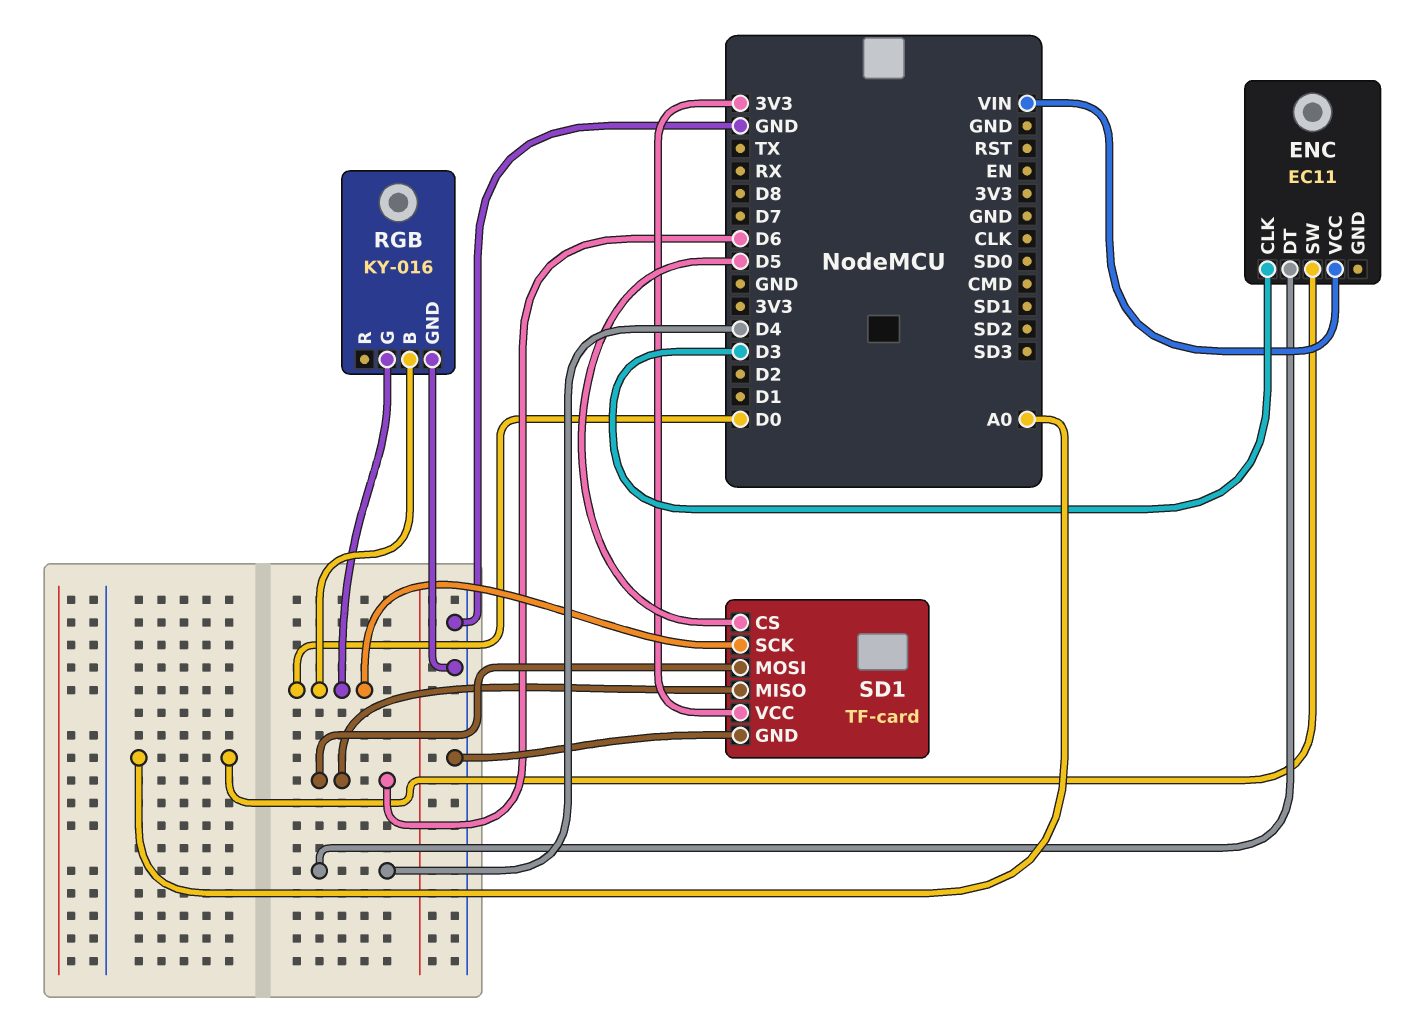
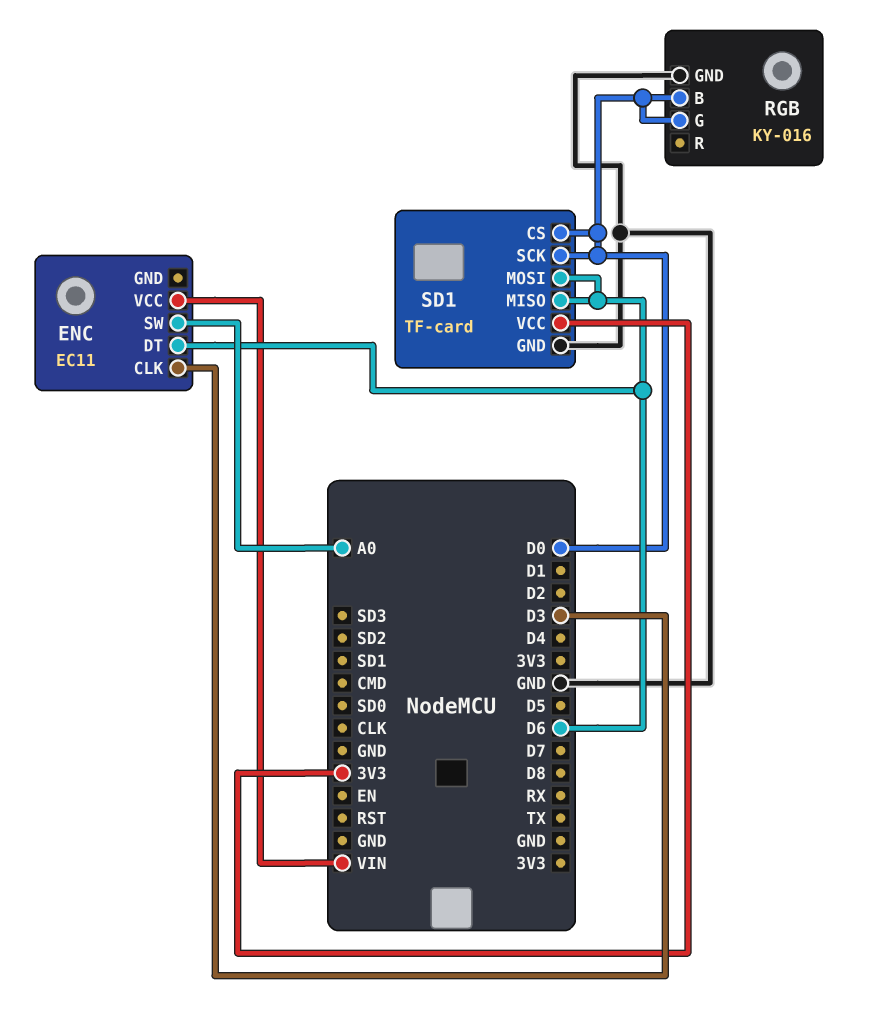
ENC pin DT: D4 -> D6
SD1 pin CS: D5 -> D0

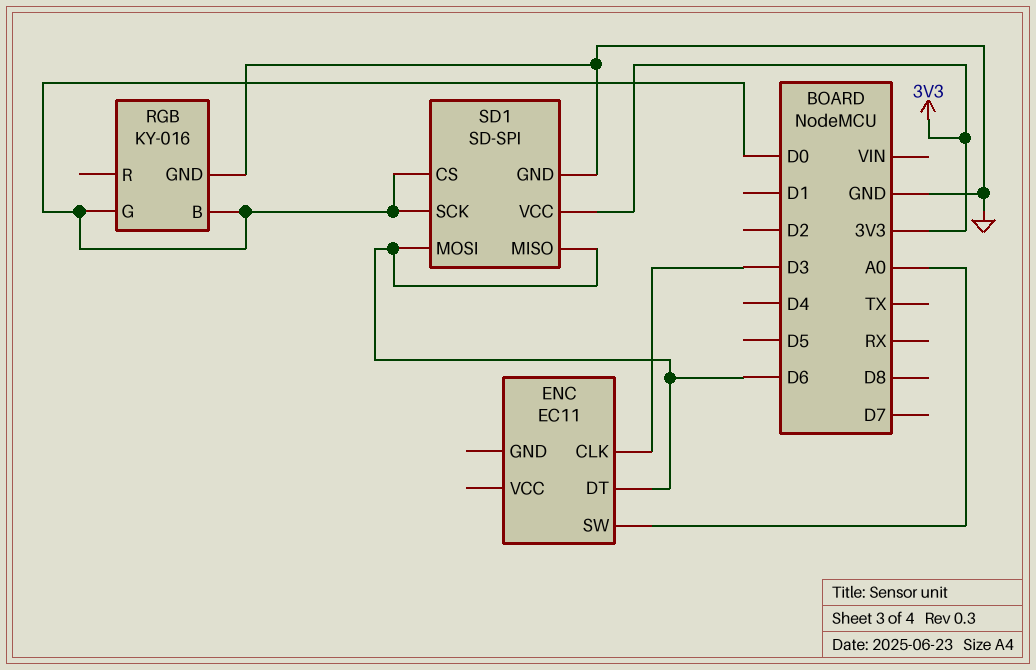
ENC pin VCC: VIN -> none
SD1: TF-card -> SD-SPI

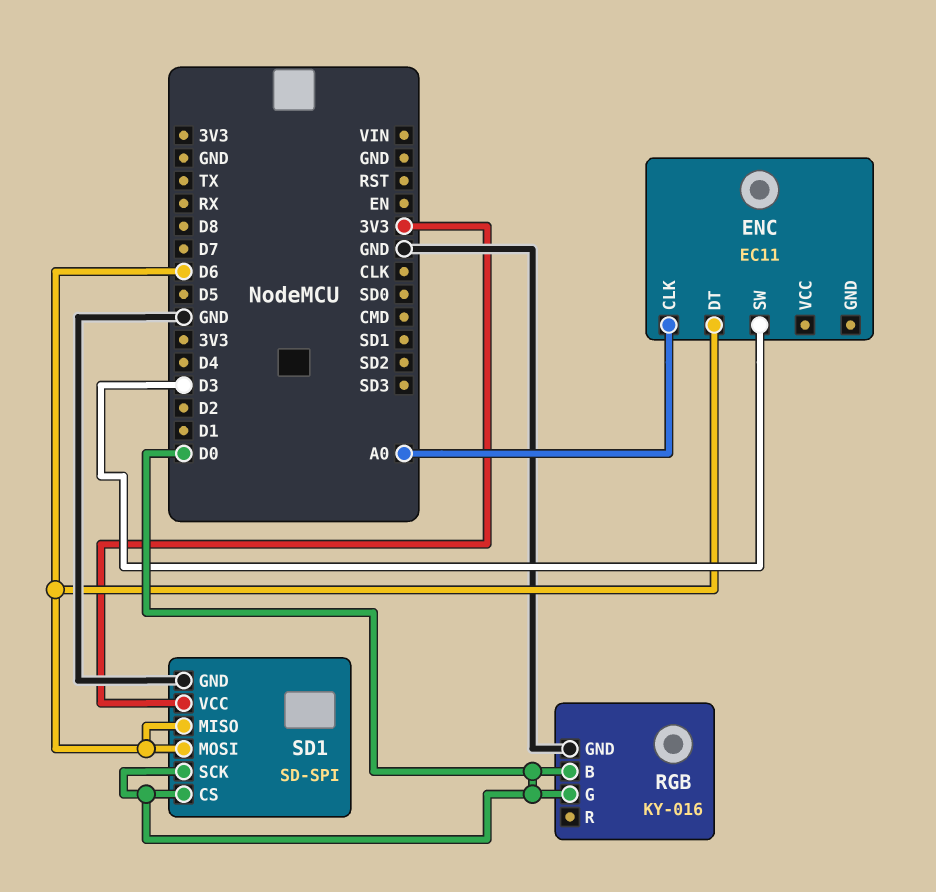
ENC pin CLK: D3 -> A0
ENC pin SW: A0 -> D3

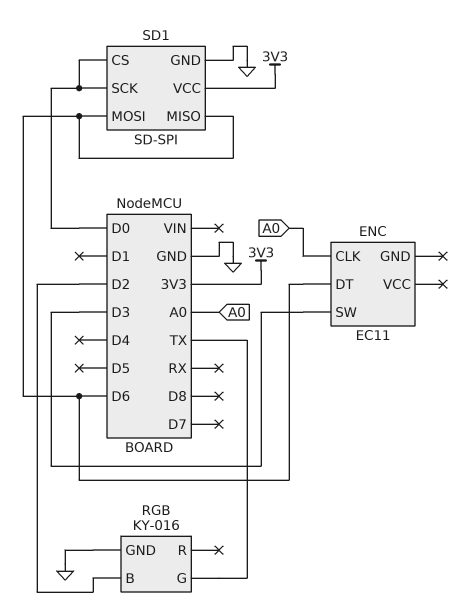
RGB pin B: D0 -> D2
RGB pin G: D0 -> TX

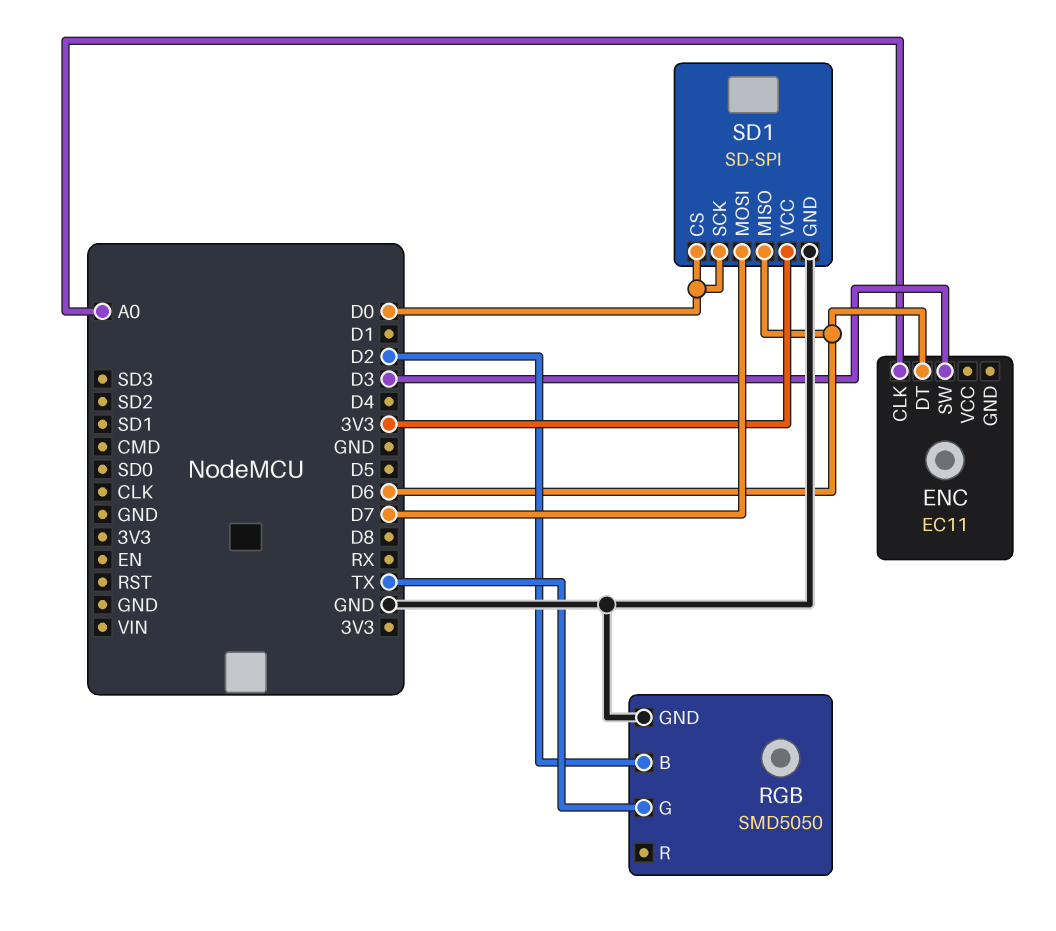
RGB: KY-016 -> SMD5050
SD1 pin MOSI: D6 -> D7

